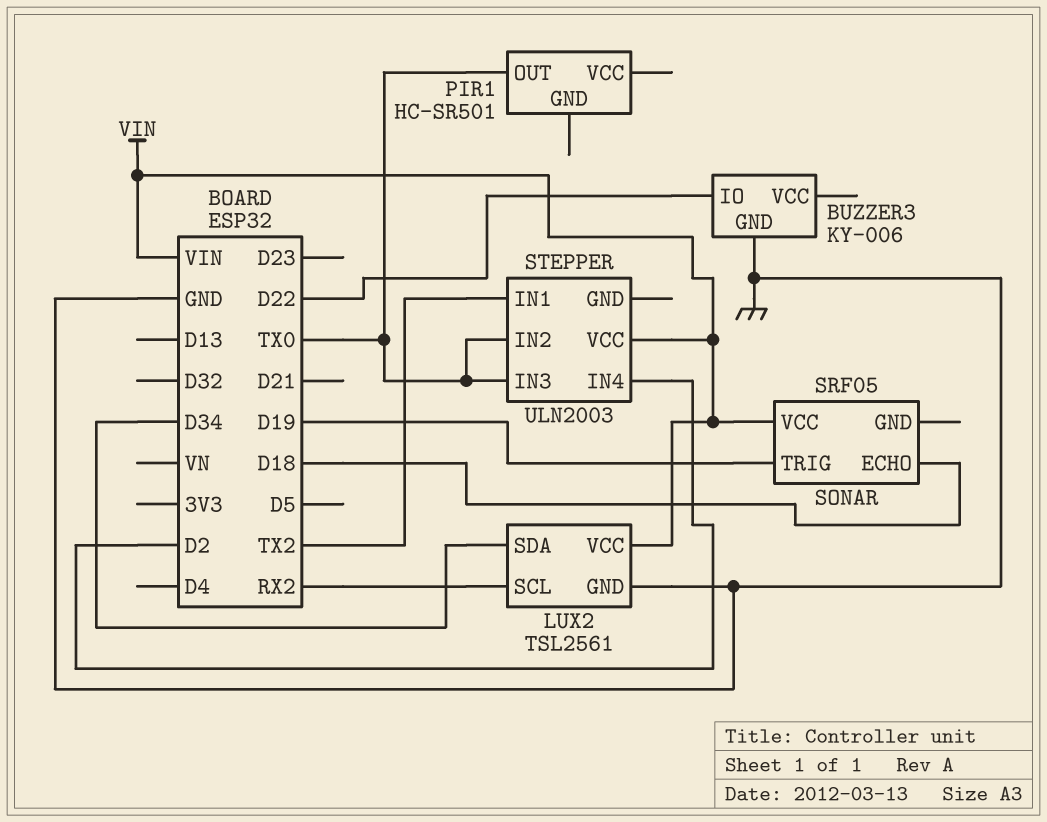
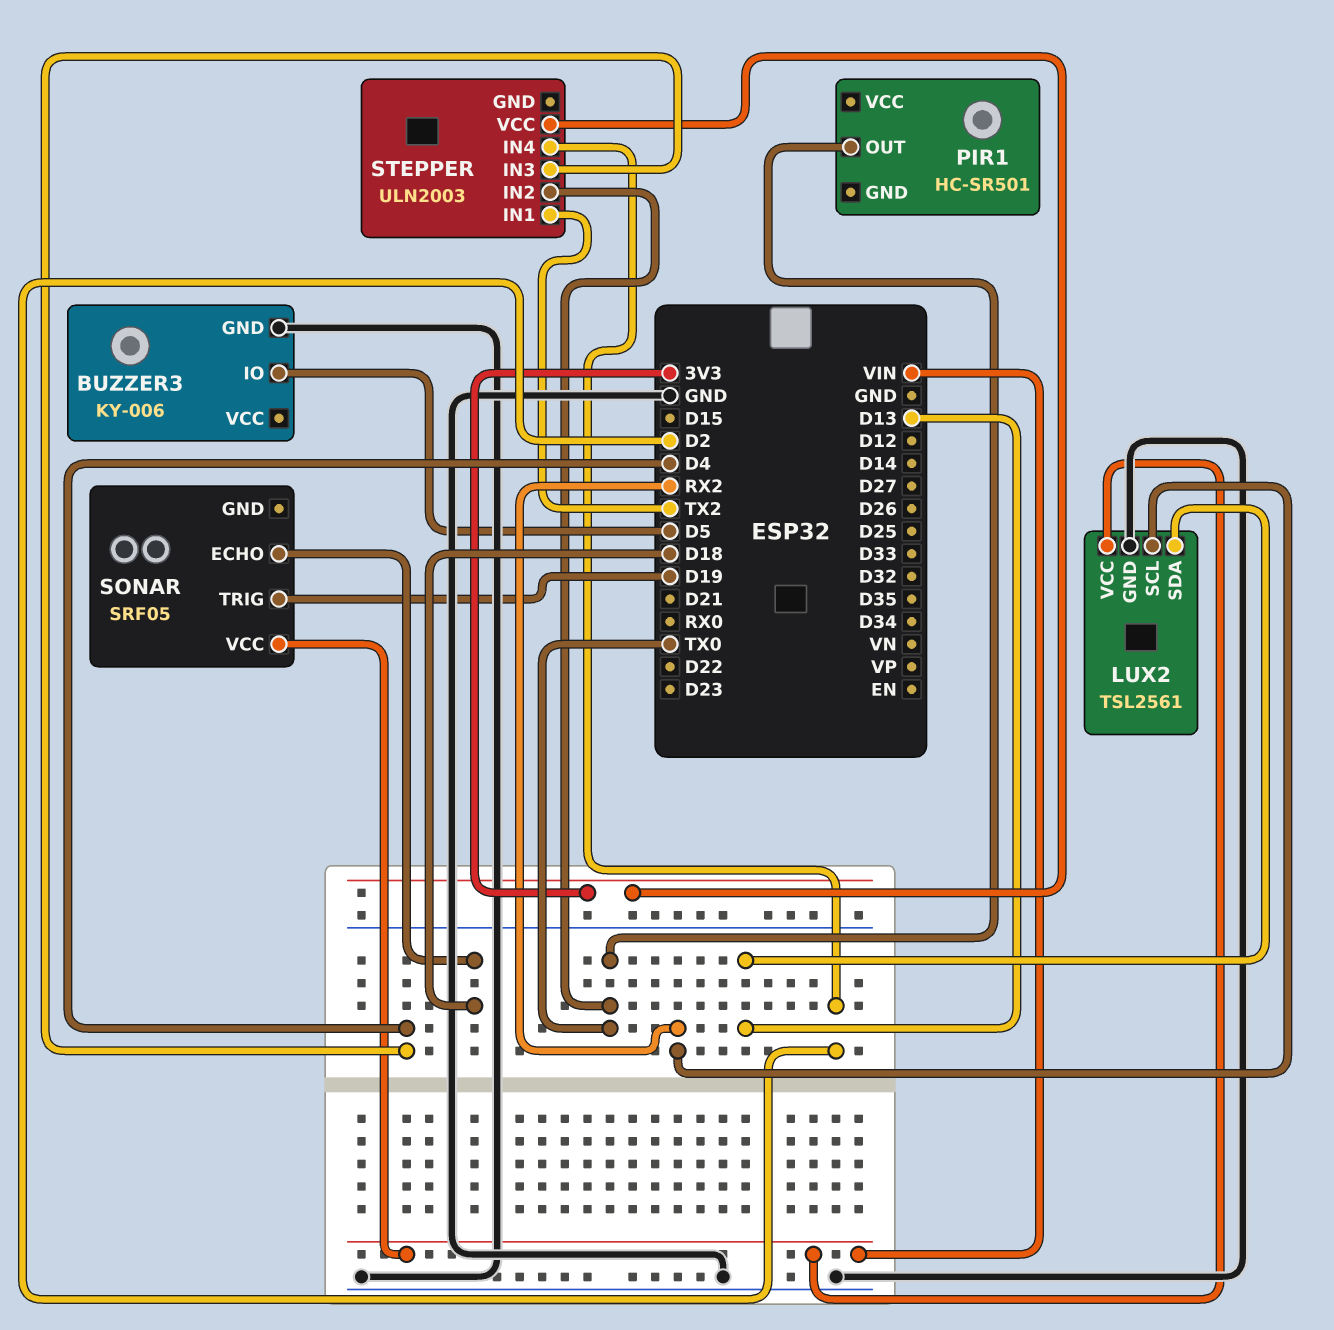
BUZZER3 pin IO: D22 -> D5
LUX2 pin SDA: D34 -> D13
STEPPER pin IN3: TX0 -> D4
STEPPER pin VCC: VIN -> 3V3

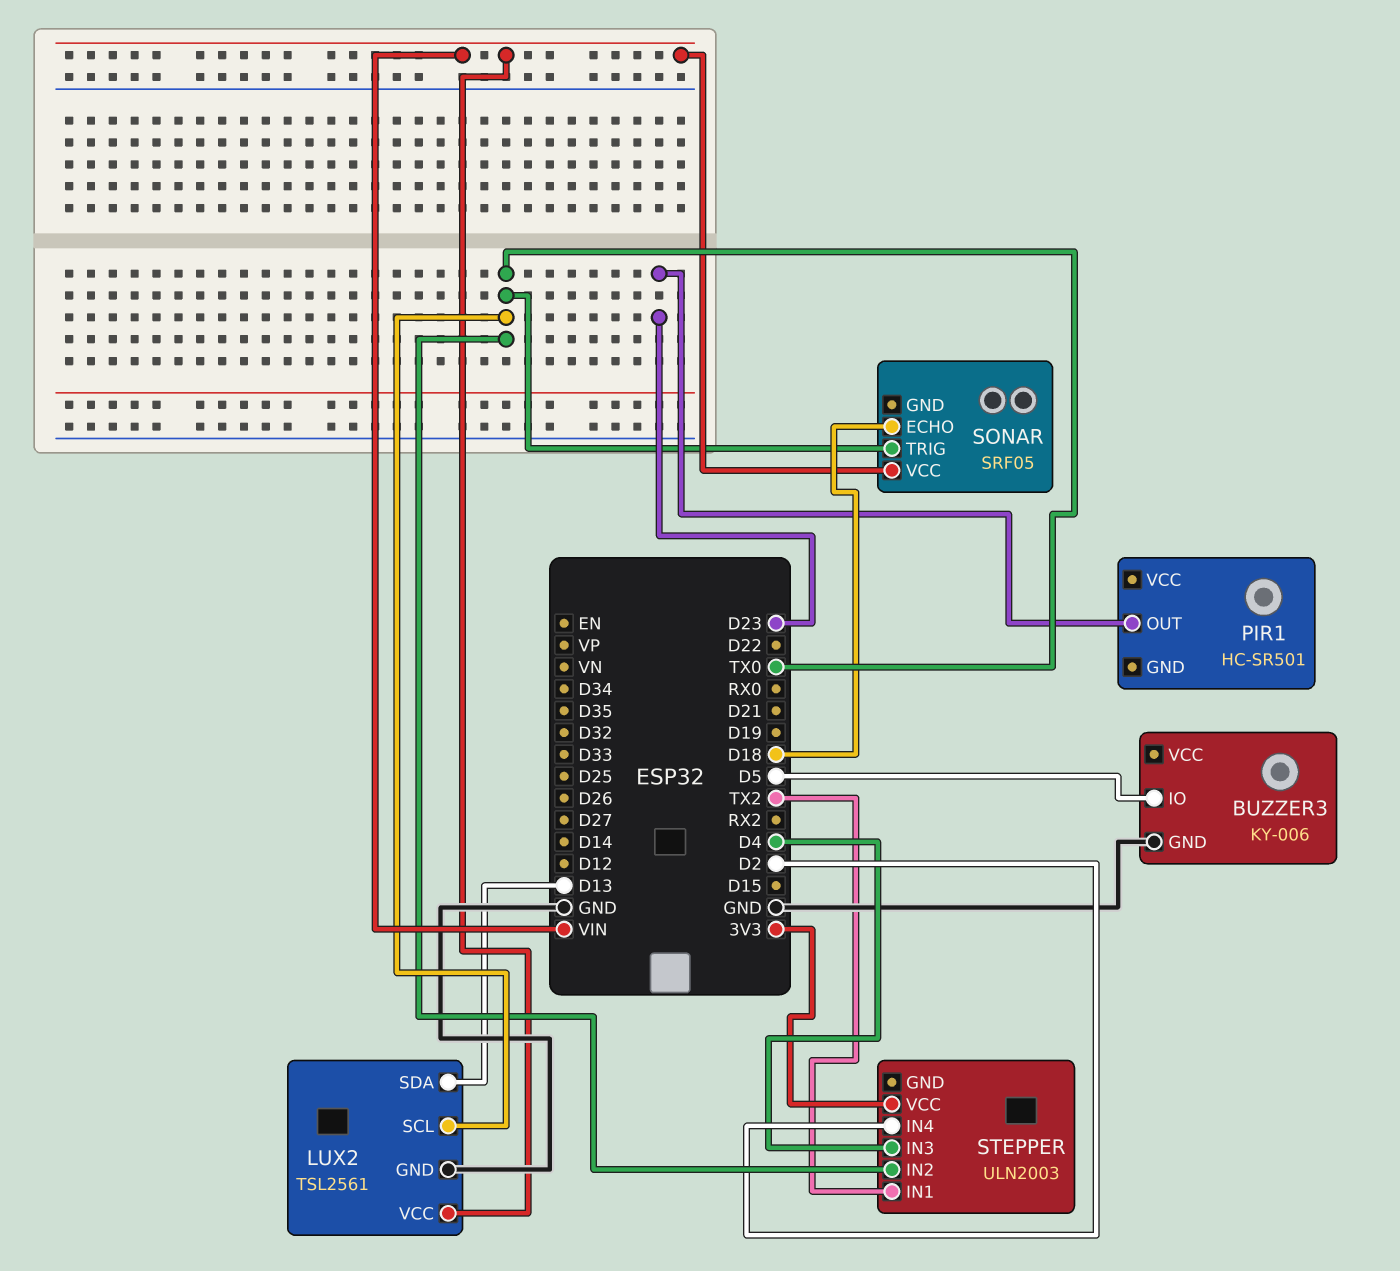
LUX2 pin SCL: RX2 -> TX0
PIR1 pin OUT: TX0 -> D23
SONAR pin TRIG: D19 -> TX0

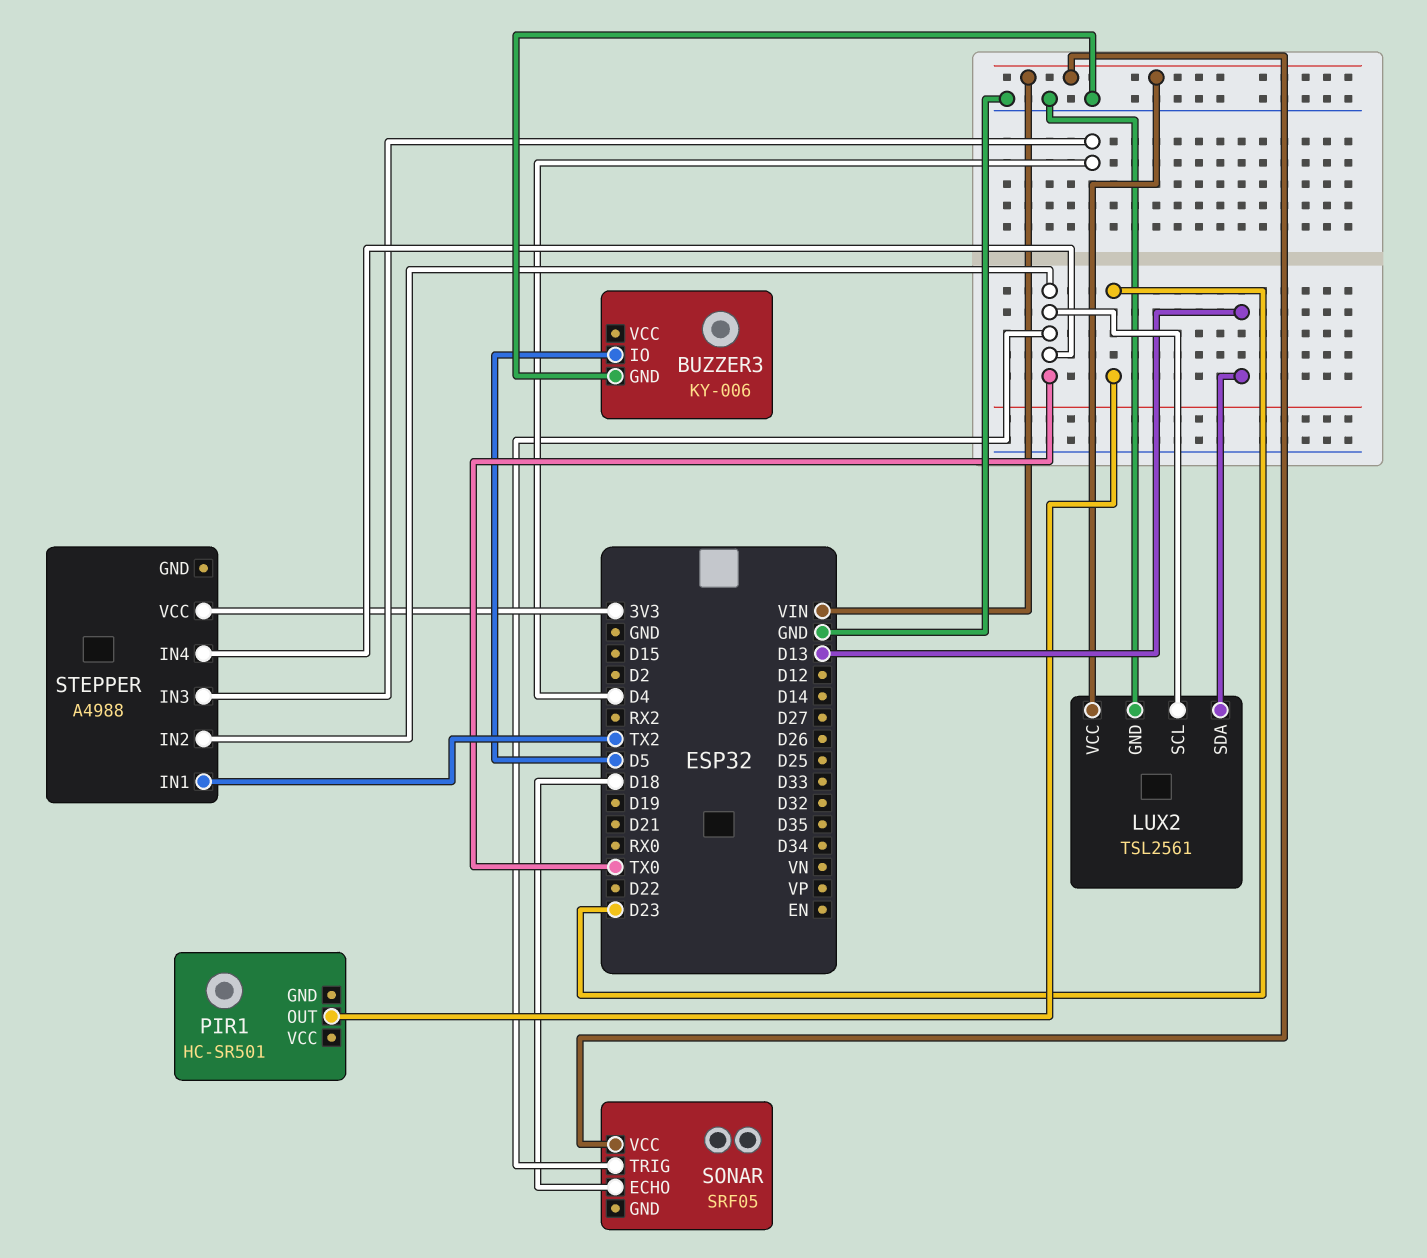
STEPPER: ULN2003 -> A4988
STEPPER pin IN4: D2 -> TX0

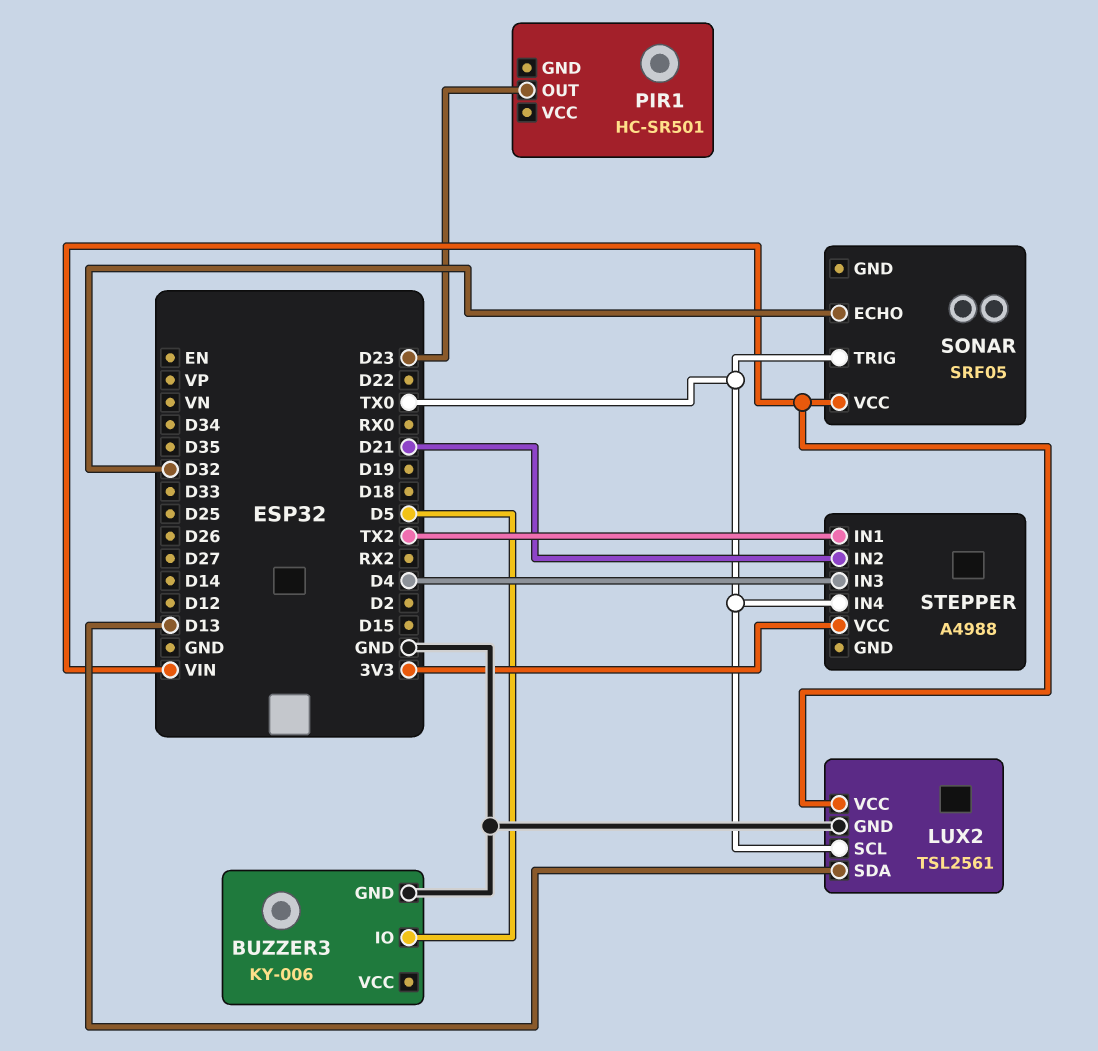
SONAR pin ECHO: D18 -> D32
STEPPER pin IN2: TX0 -> D21

